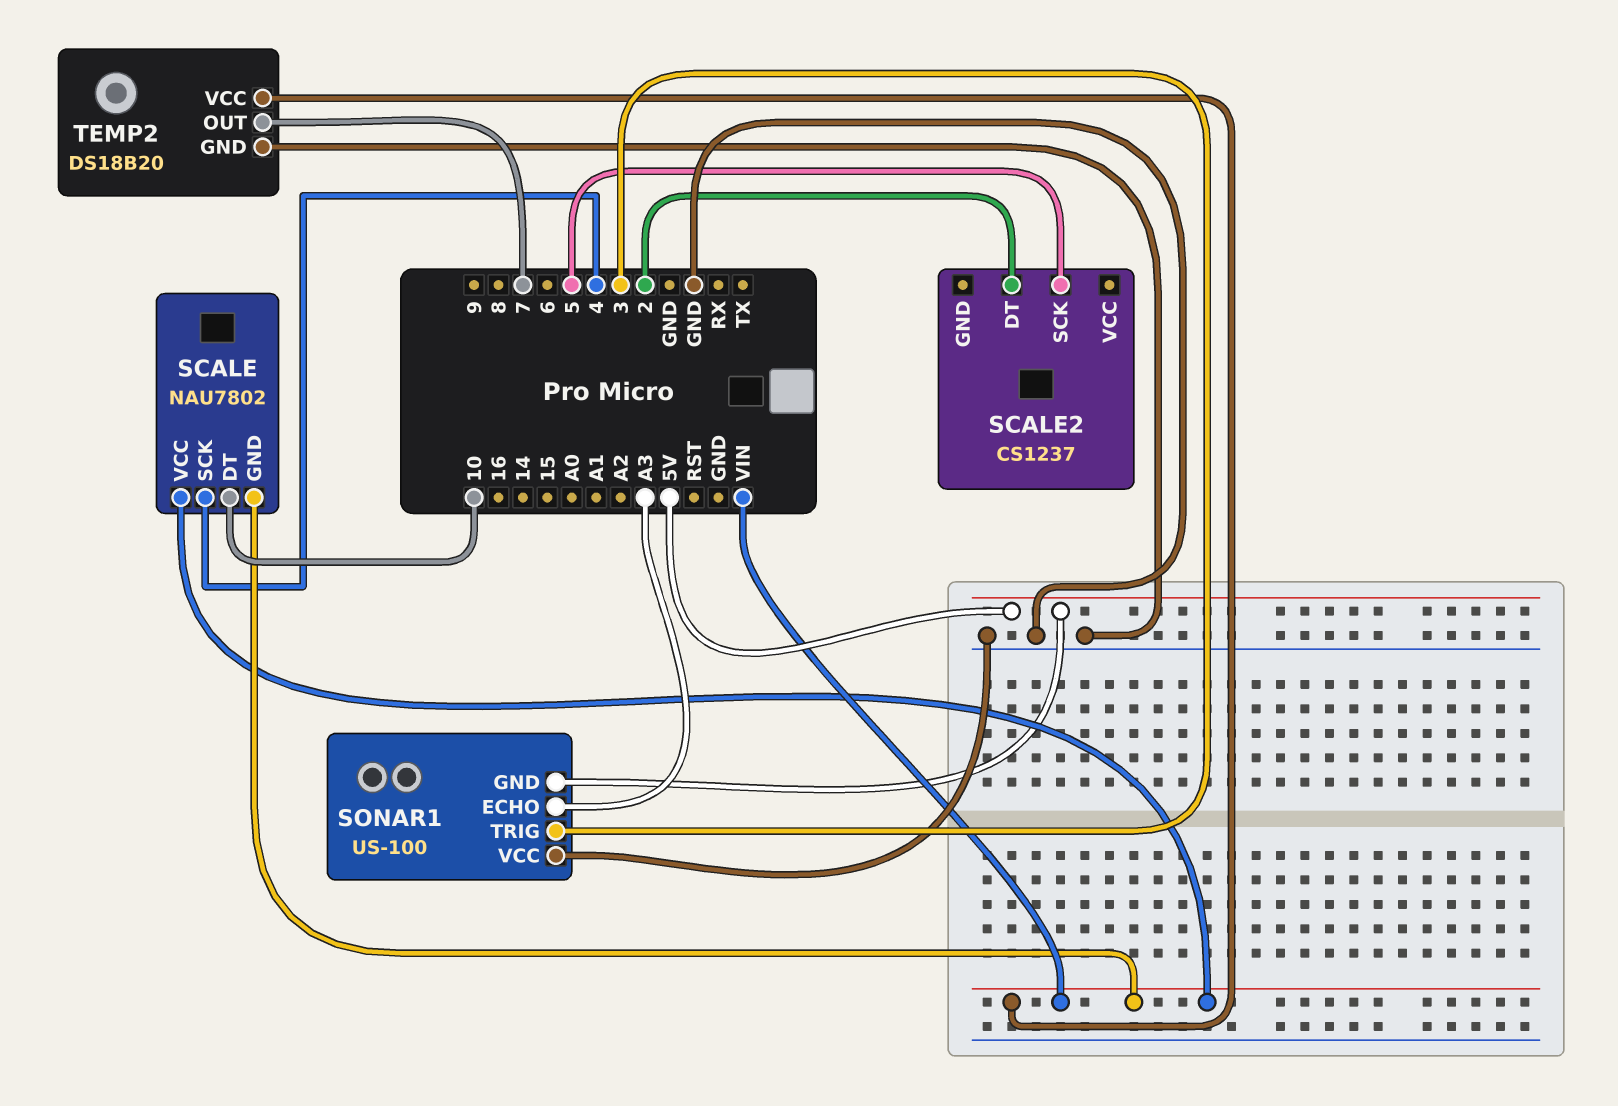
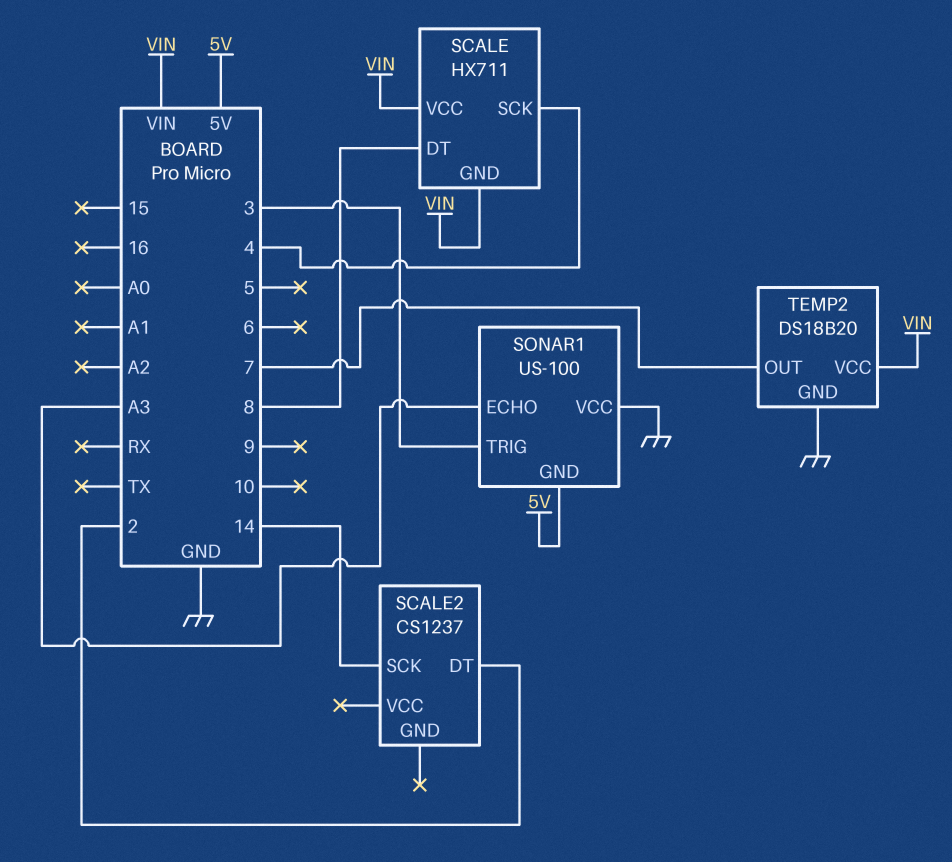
SCALE: NAU7802 -> HX711
SCALE pin DT: 10 -> 8
SCALE2 pin SCK: 5 -> 14

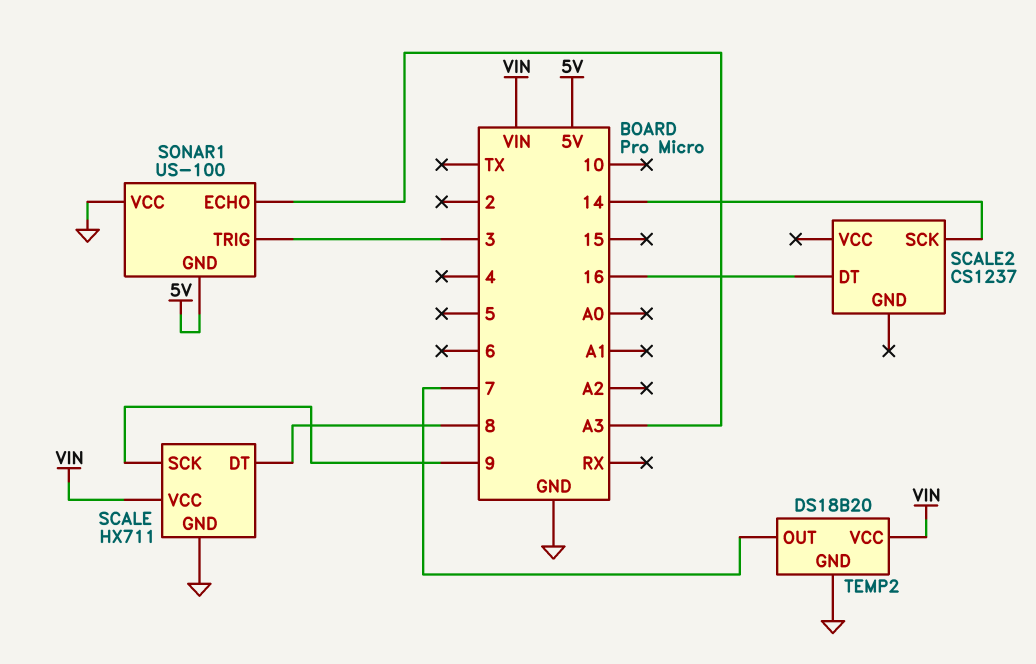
SCALE pin GND: VIN -> GND
SCALE pin SCK: 4 -> 9
SCALE2 pin DT: 2 -> 16

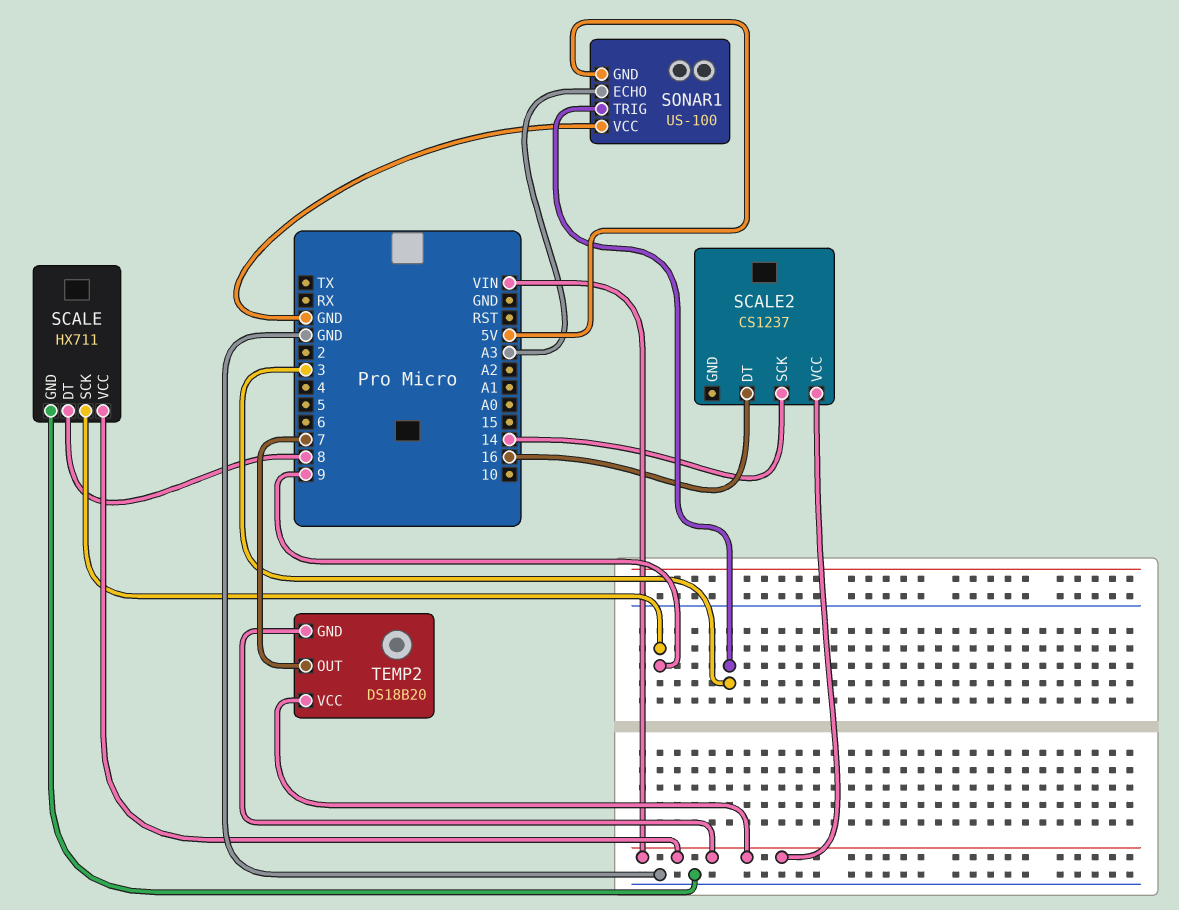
SCALE2 pin VCC: none -> VIN
TEMP2 pin GND: GND -> VIN

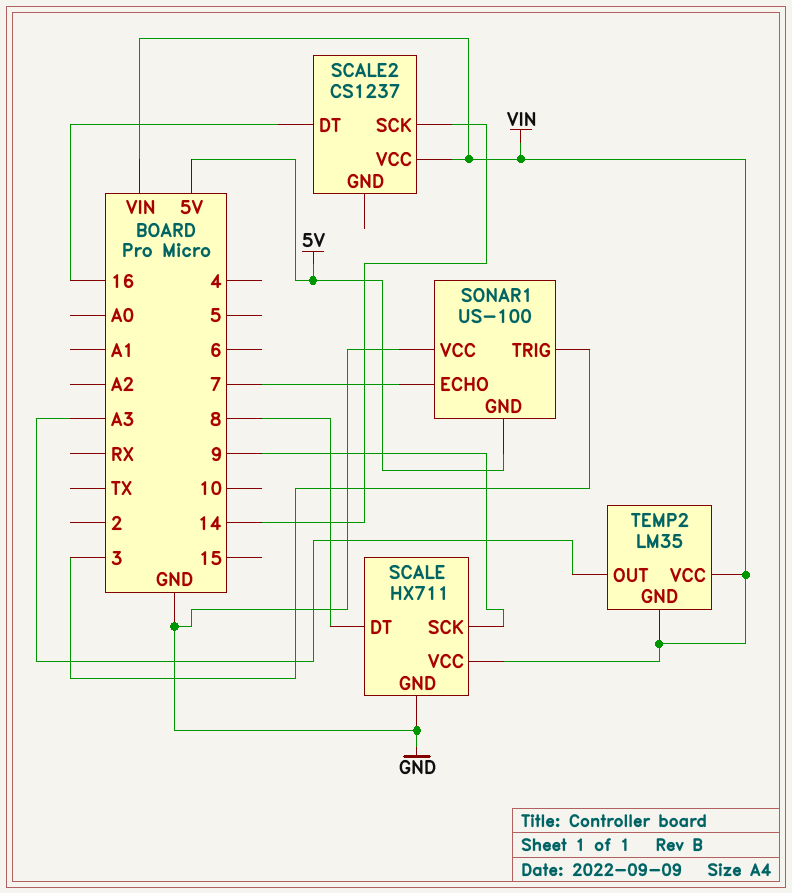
SONAR1 pin ECHO: A3 -> 7
TEMP2: DS18B20 -> LM35
TEMP2 pin OUT: 7 -> A3

